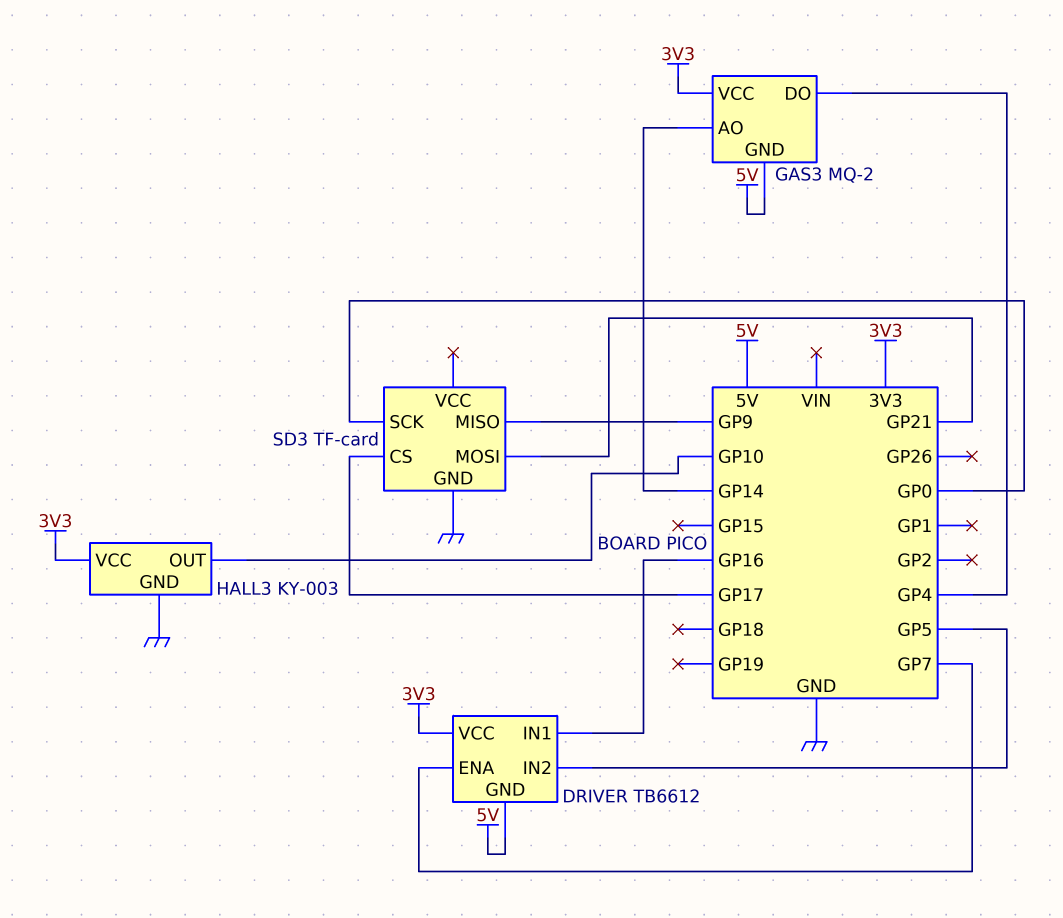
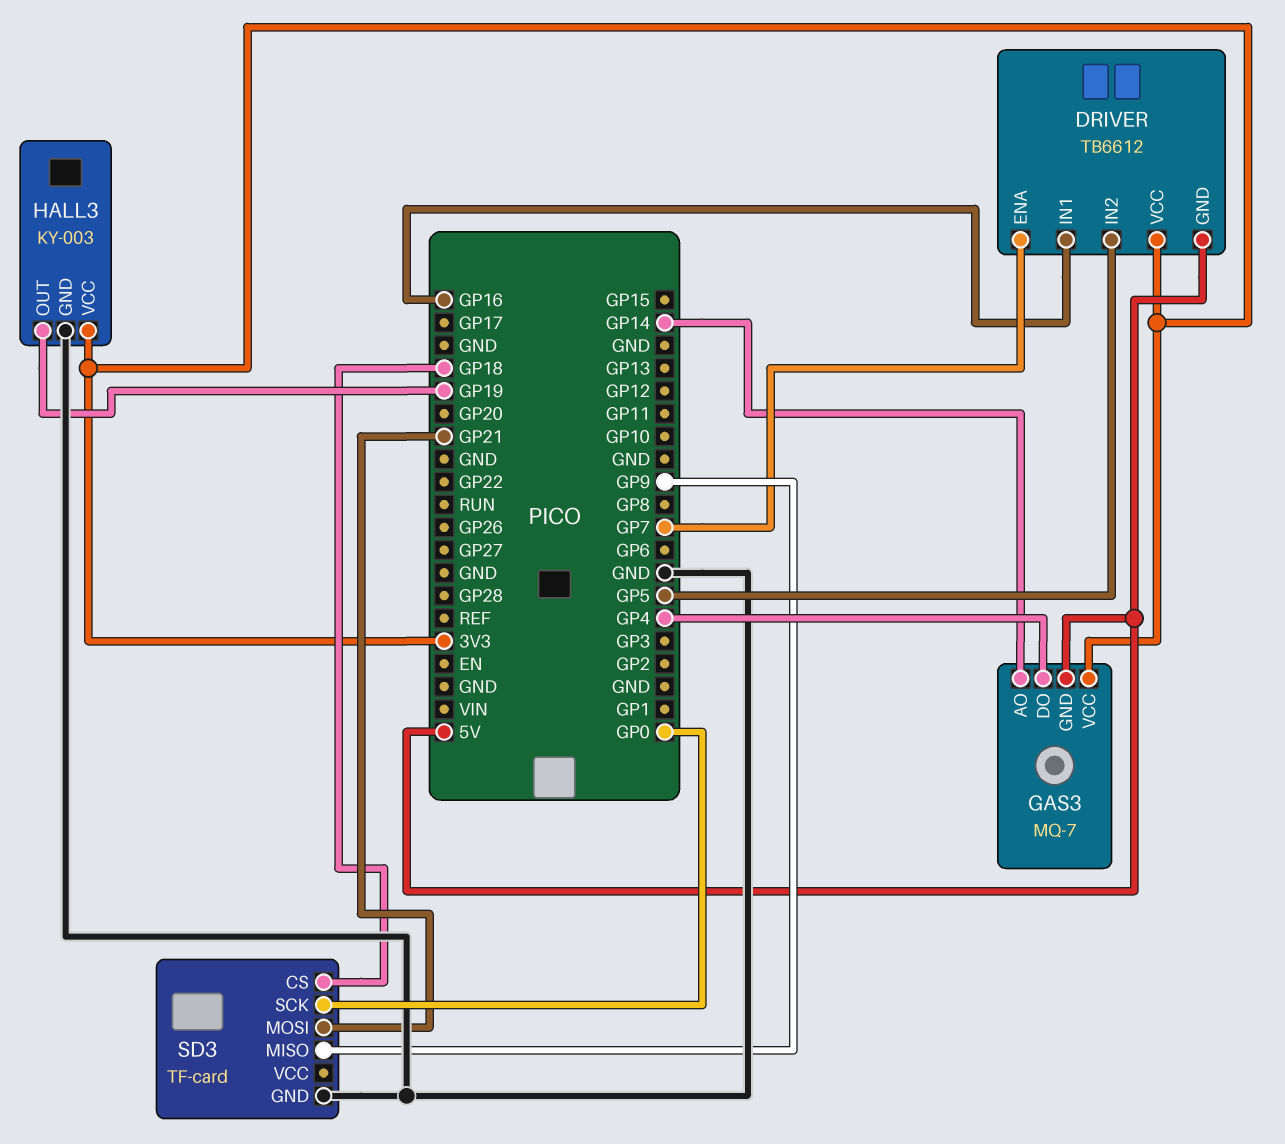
GAS3: MQ-2 -> MQ-7
HALL3 pin OUT: GP10 -> GP19
SD3 pin CS: GP17 -> GP18

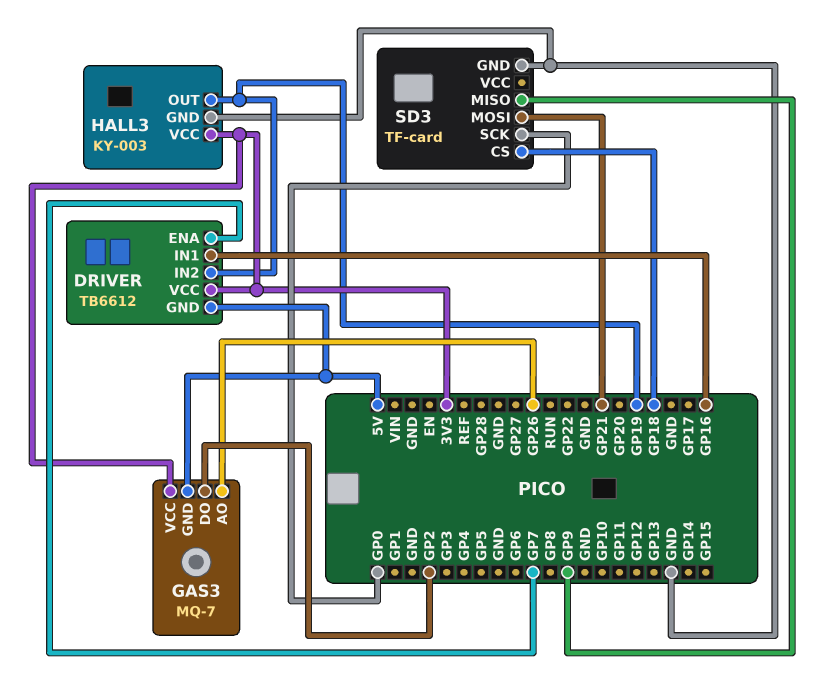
DRIVER pin IN2: GP5 -> GP19
GAS3 pin AO: GP14 -> GP26
GAS3 pin DO: GP4 -> GP2

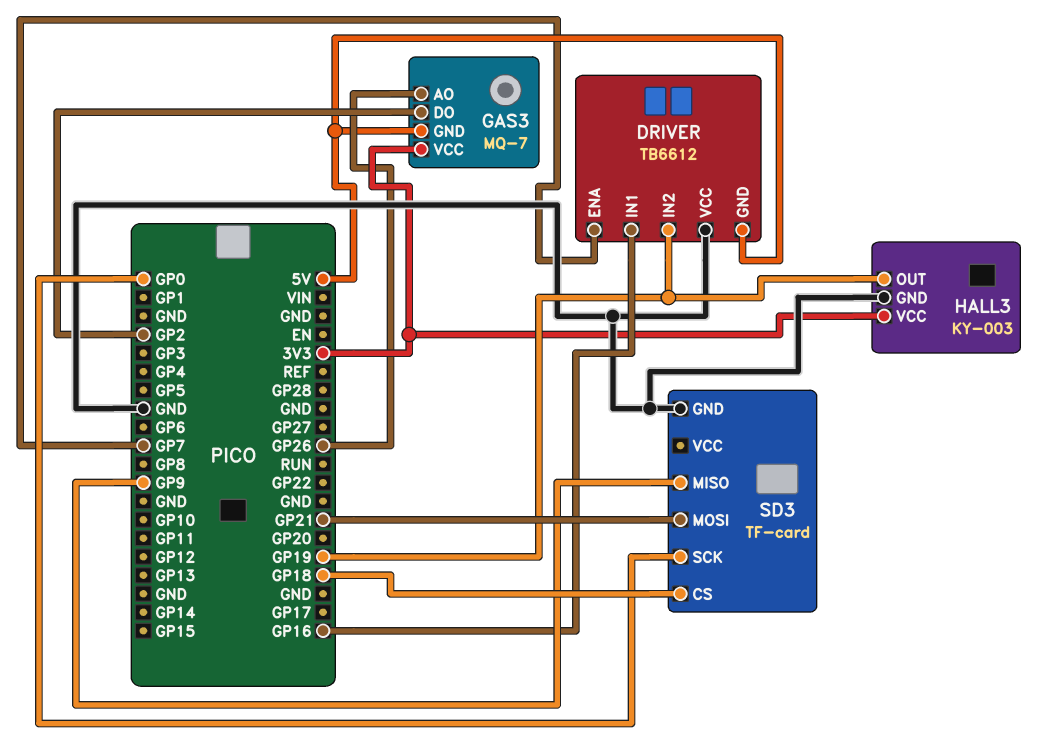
DRIVER pin VCC: 3V3 -> GND

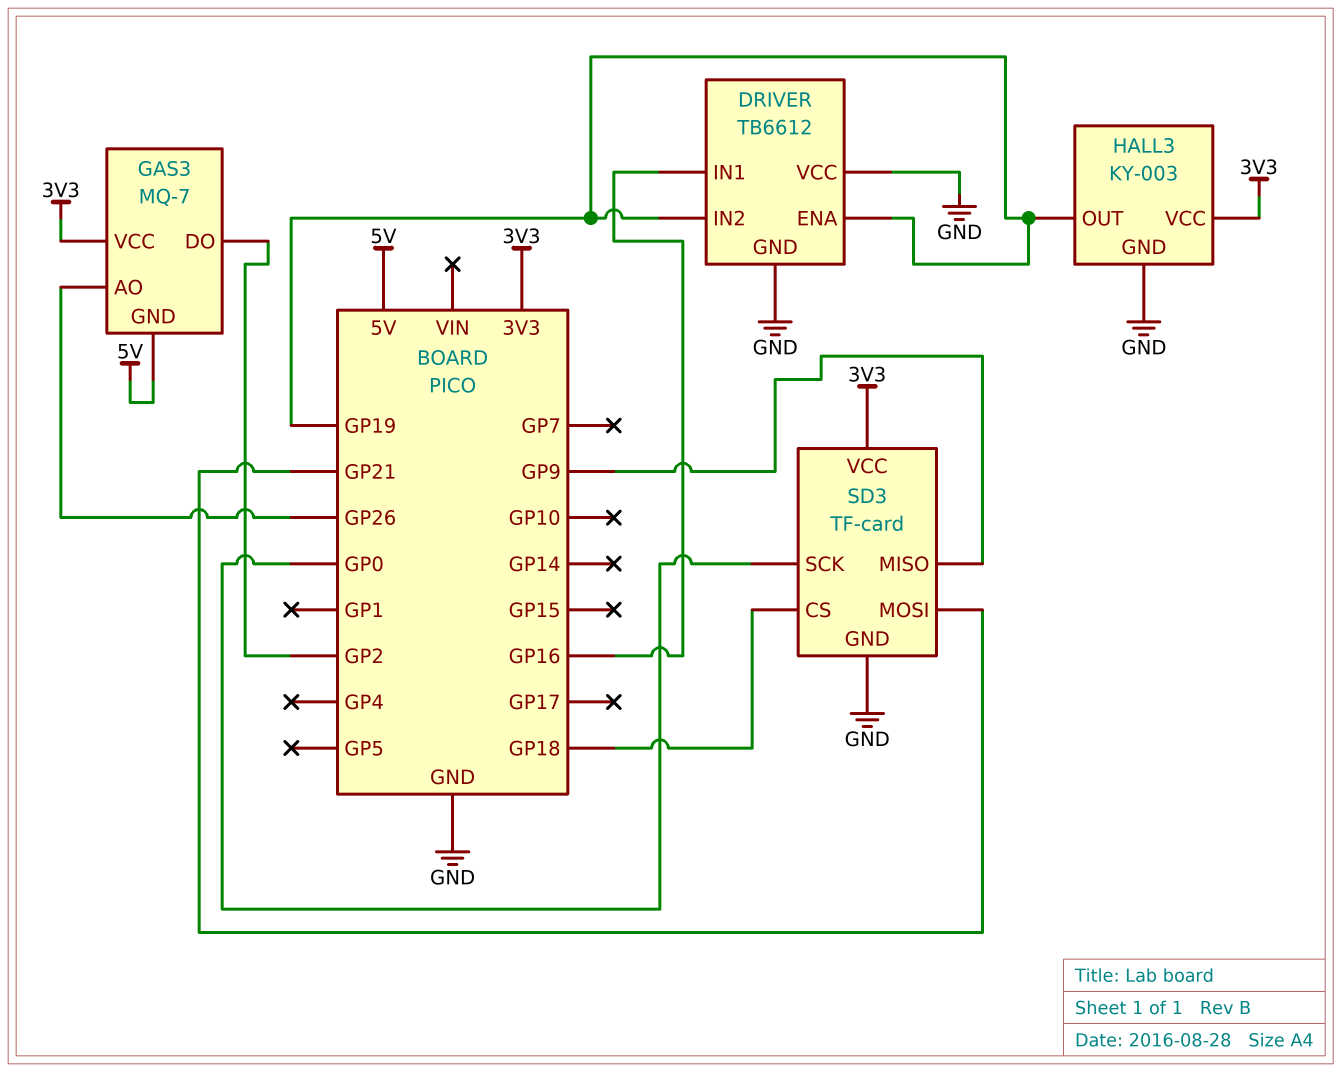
DRIVER pin ENA: GP7 -> GP19
DRIVER pin GND: 5V -> GND
SD3 pin VCC: none -> 3V3

